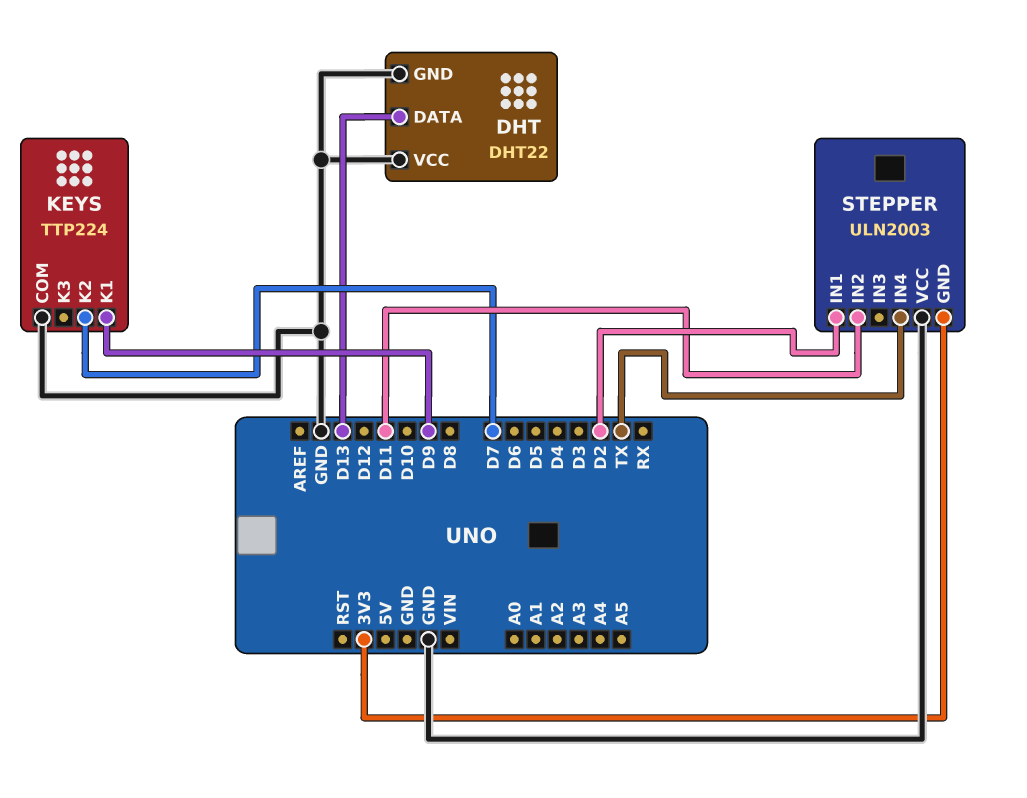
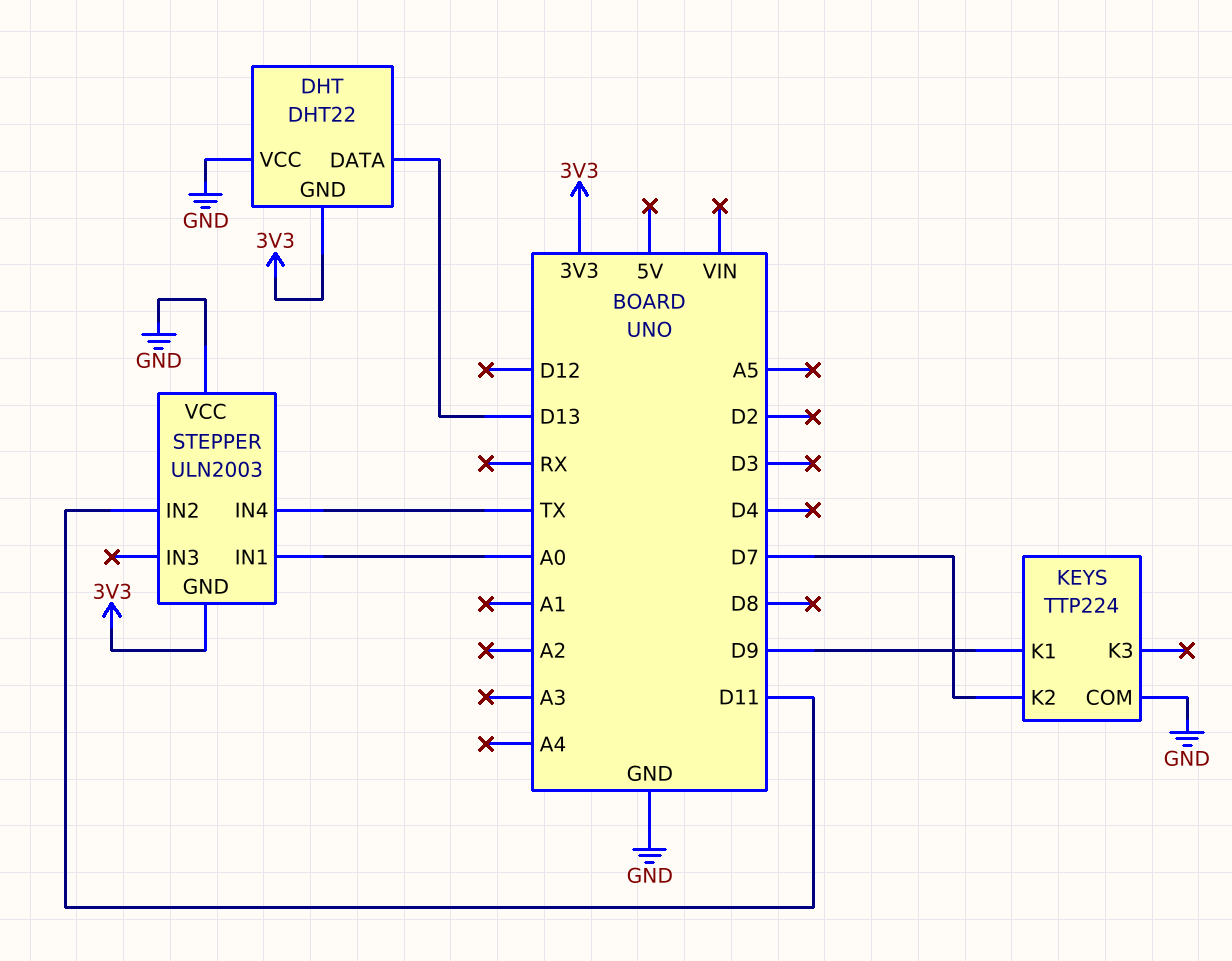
DHT pin GND: GND -> 3V3
STEPPER pin IN1: D2 -> A0

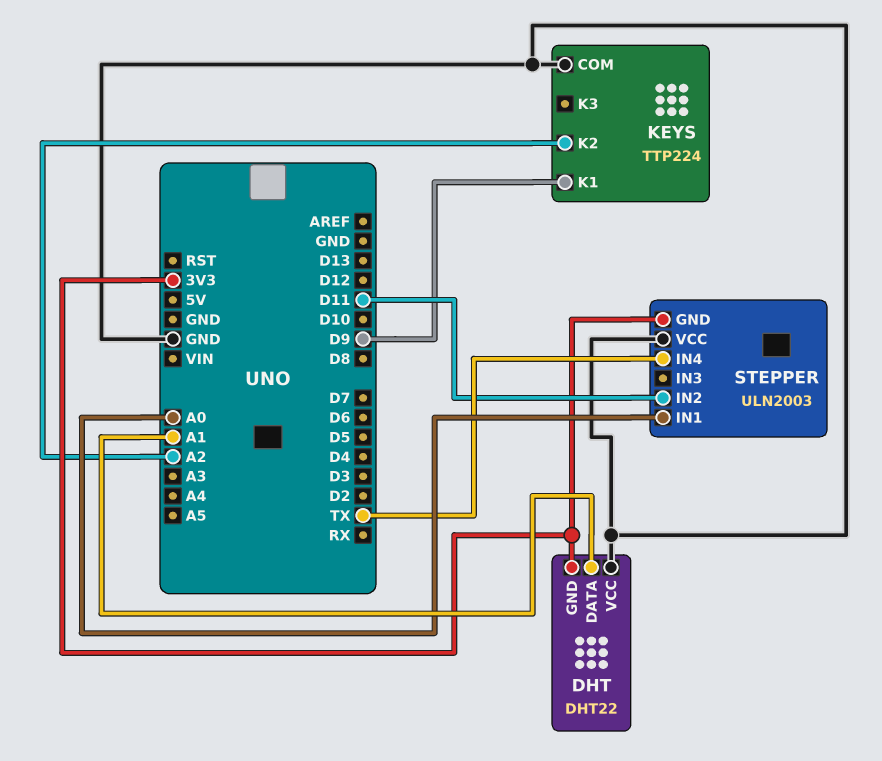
DHT pin DATA: D13 -> A1
KEYS pin K2: D7 -> A2

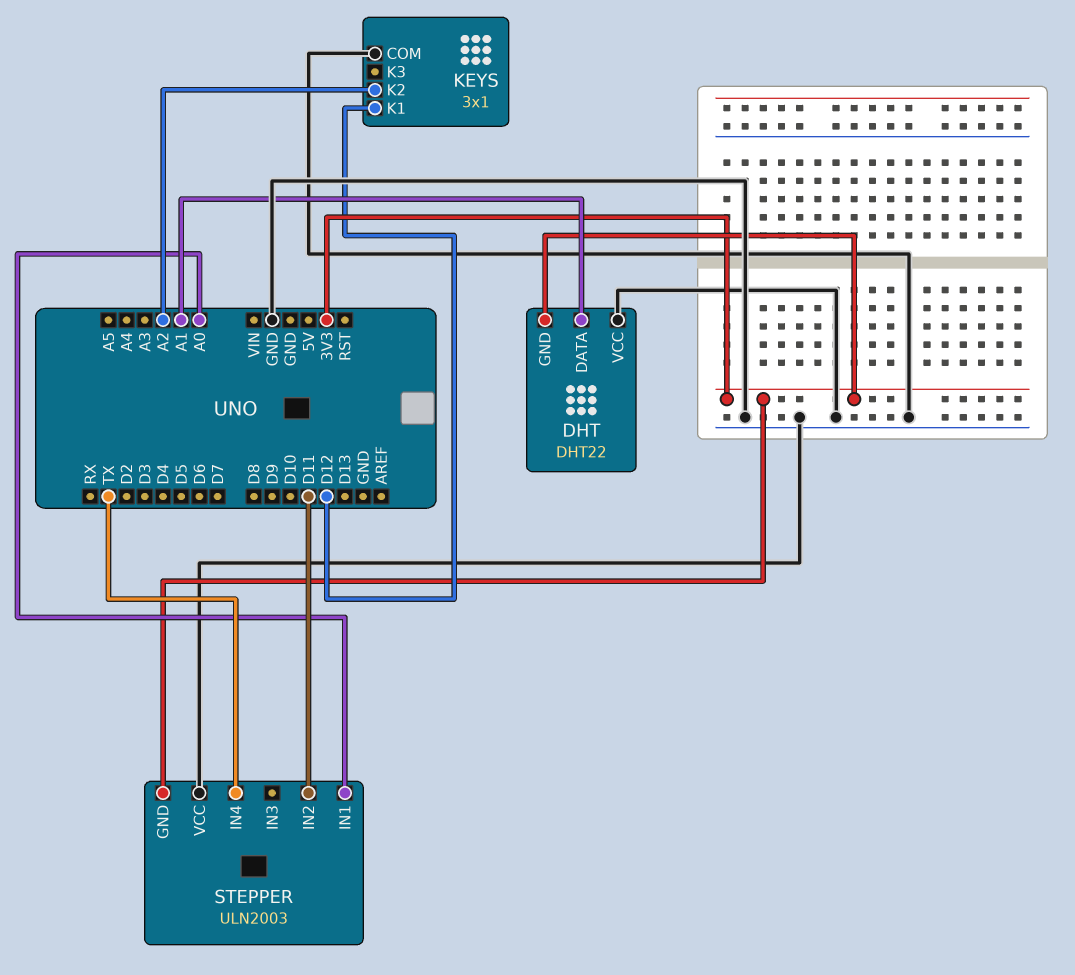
KEYS: TTP224 -> 3x1
KEYS pin K1: D9 -> D12

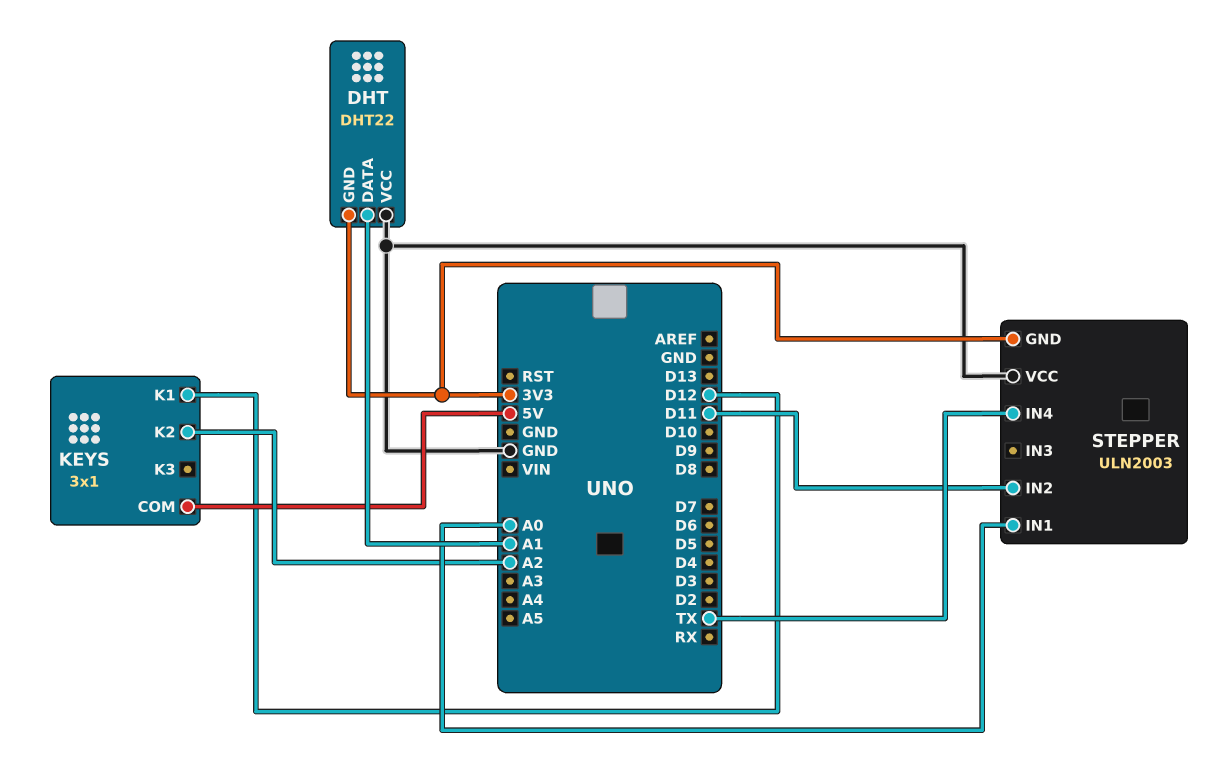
KEYS pin COM: GND -> 5V

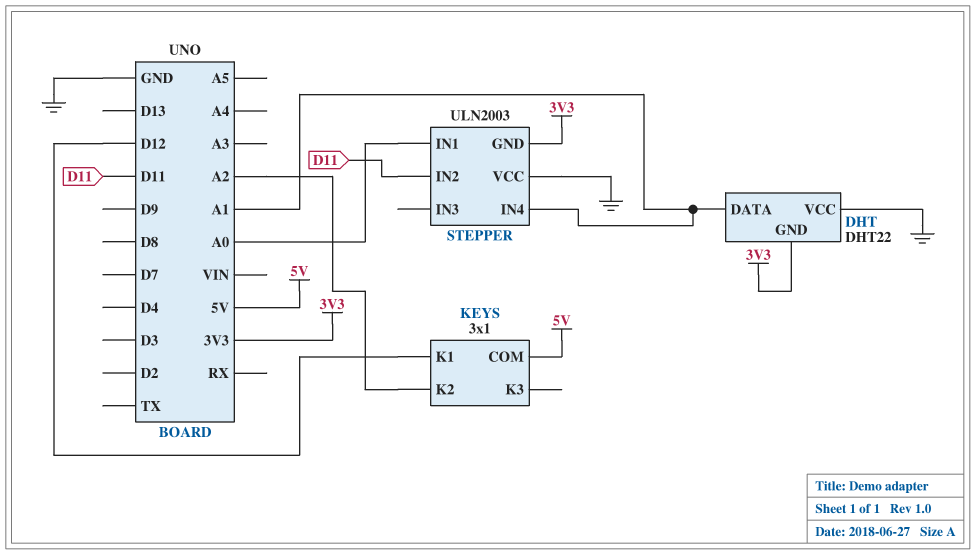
STEPPER pin IN4: TX -> A1

